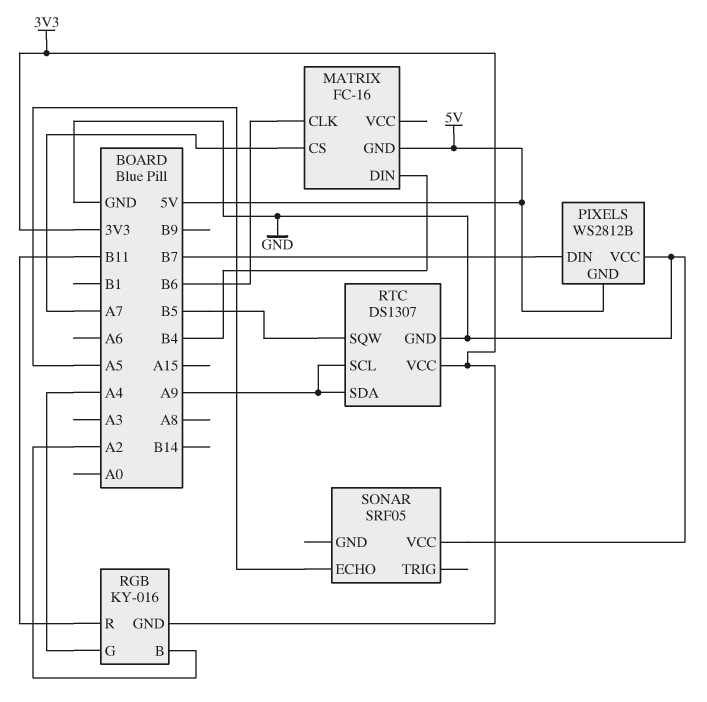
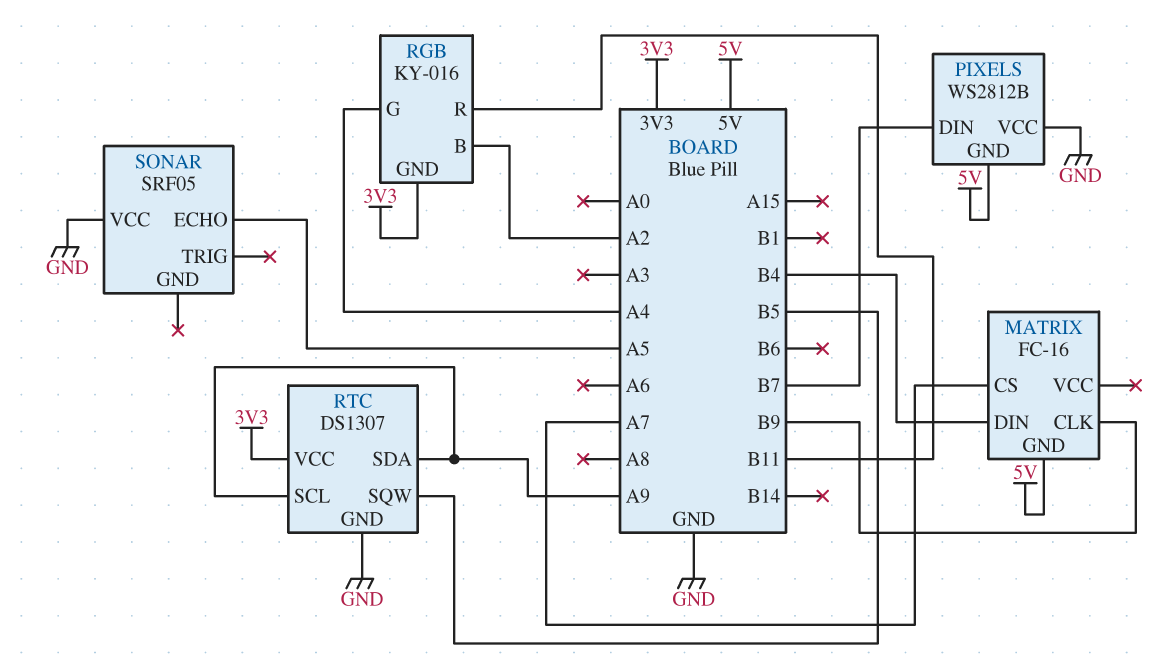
MATRIX pin CLK: B6 -> B9

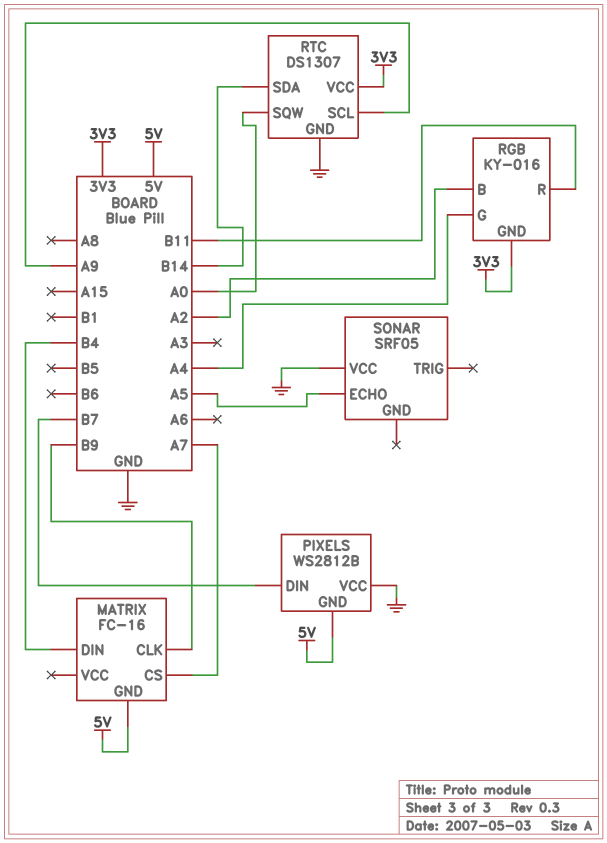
RTC pin SDA: A9 -> B14
RTC pin SQW: B5 -> A0

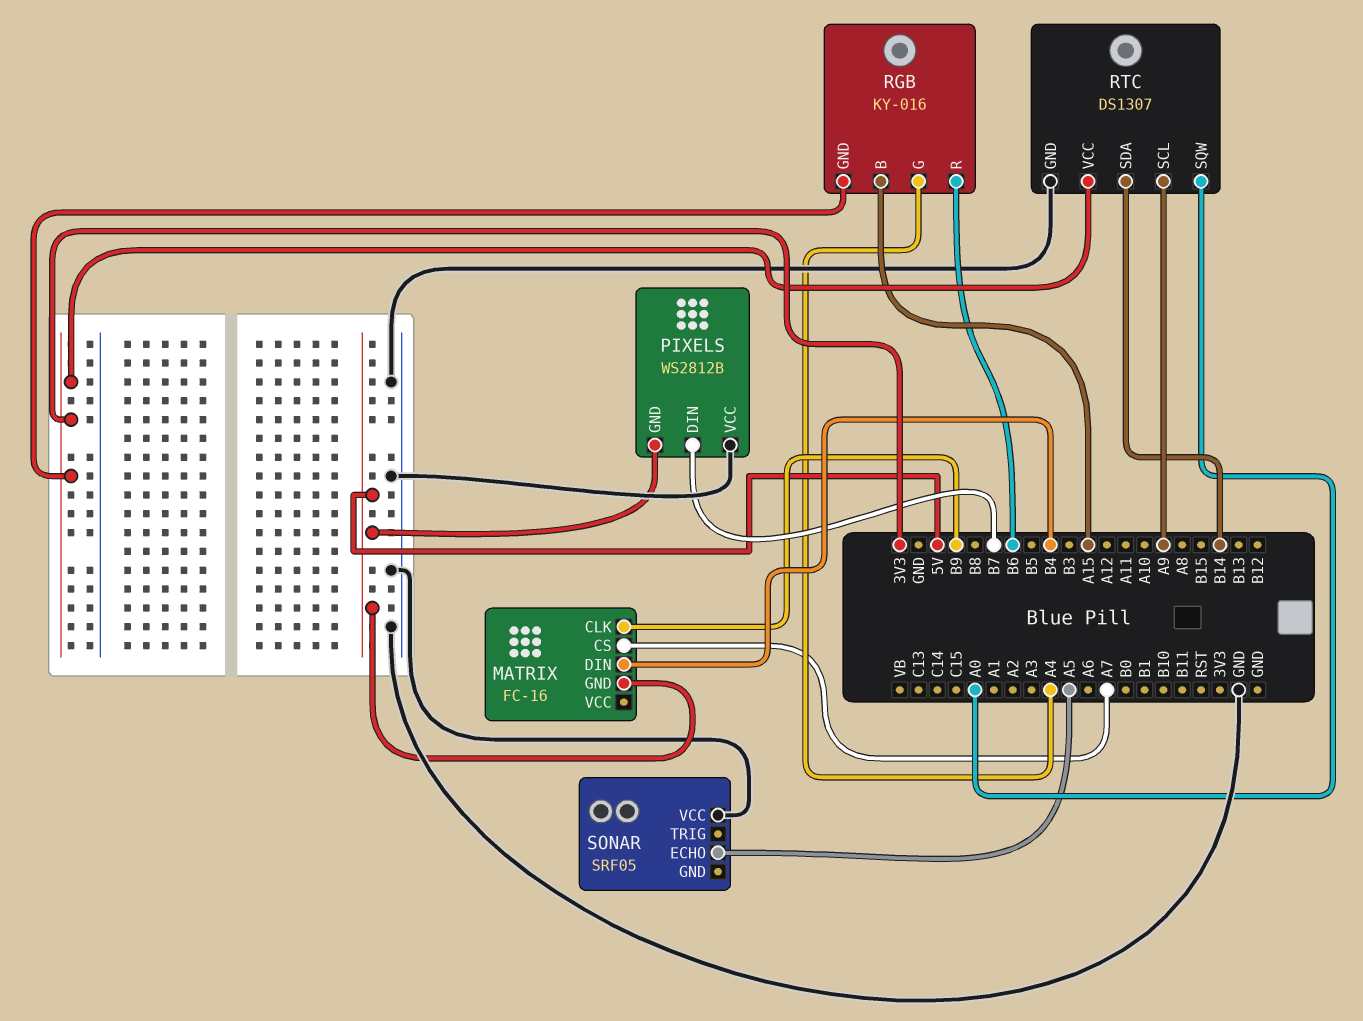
RGB pin B: A2 -> A15
RGB pin R: B11 -> B6

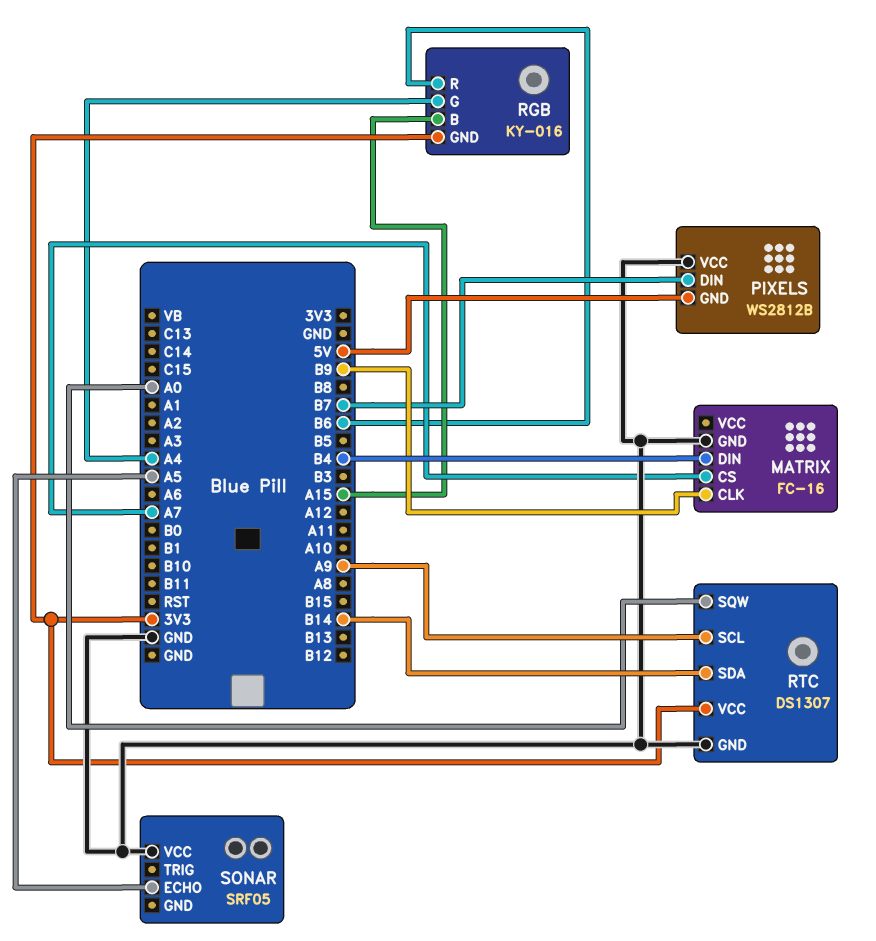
MATRIX pin GND: 5V -> GND

